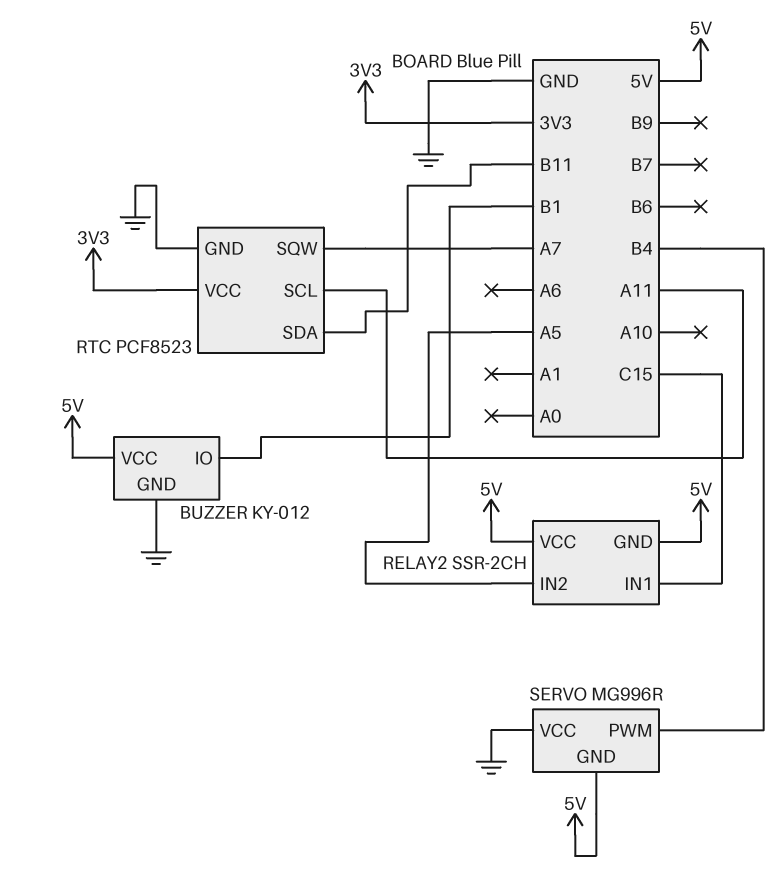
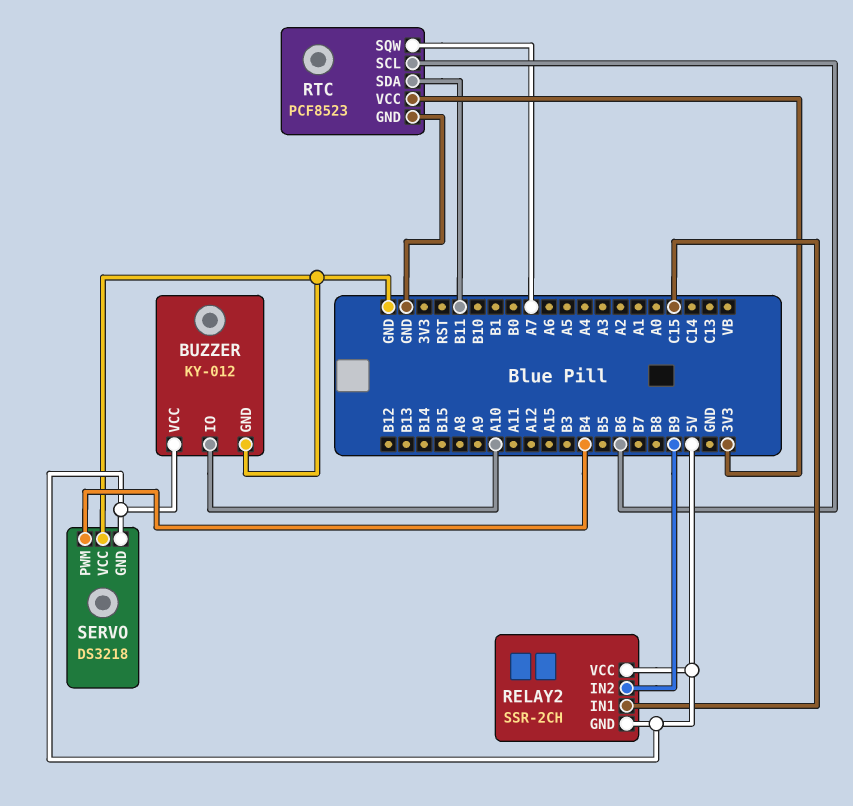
BUZZER pin IO: B1 -> A10
RELAY2 pin IN2: A5 -> B9
RTC pin SCL: A11 -> B6
SERVO: MG996R -> DS3218

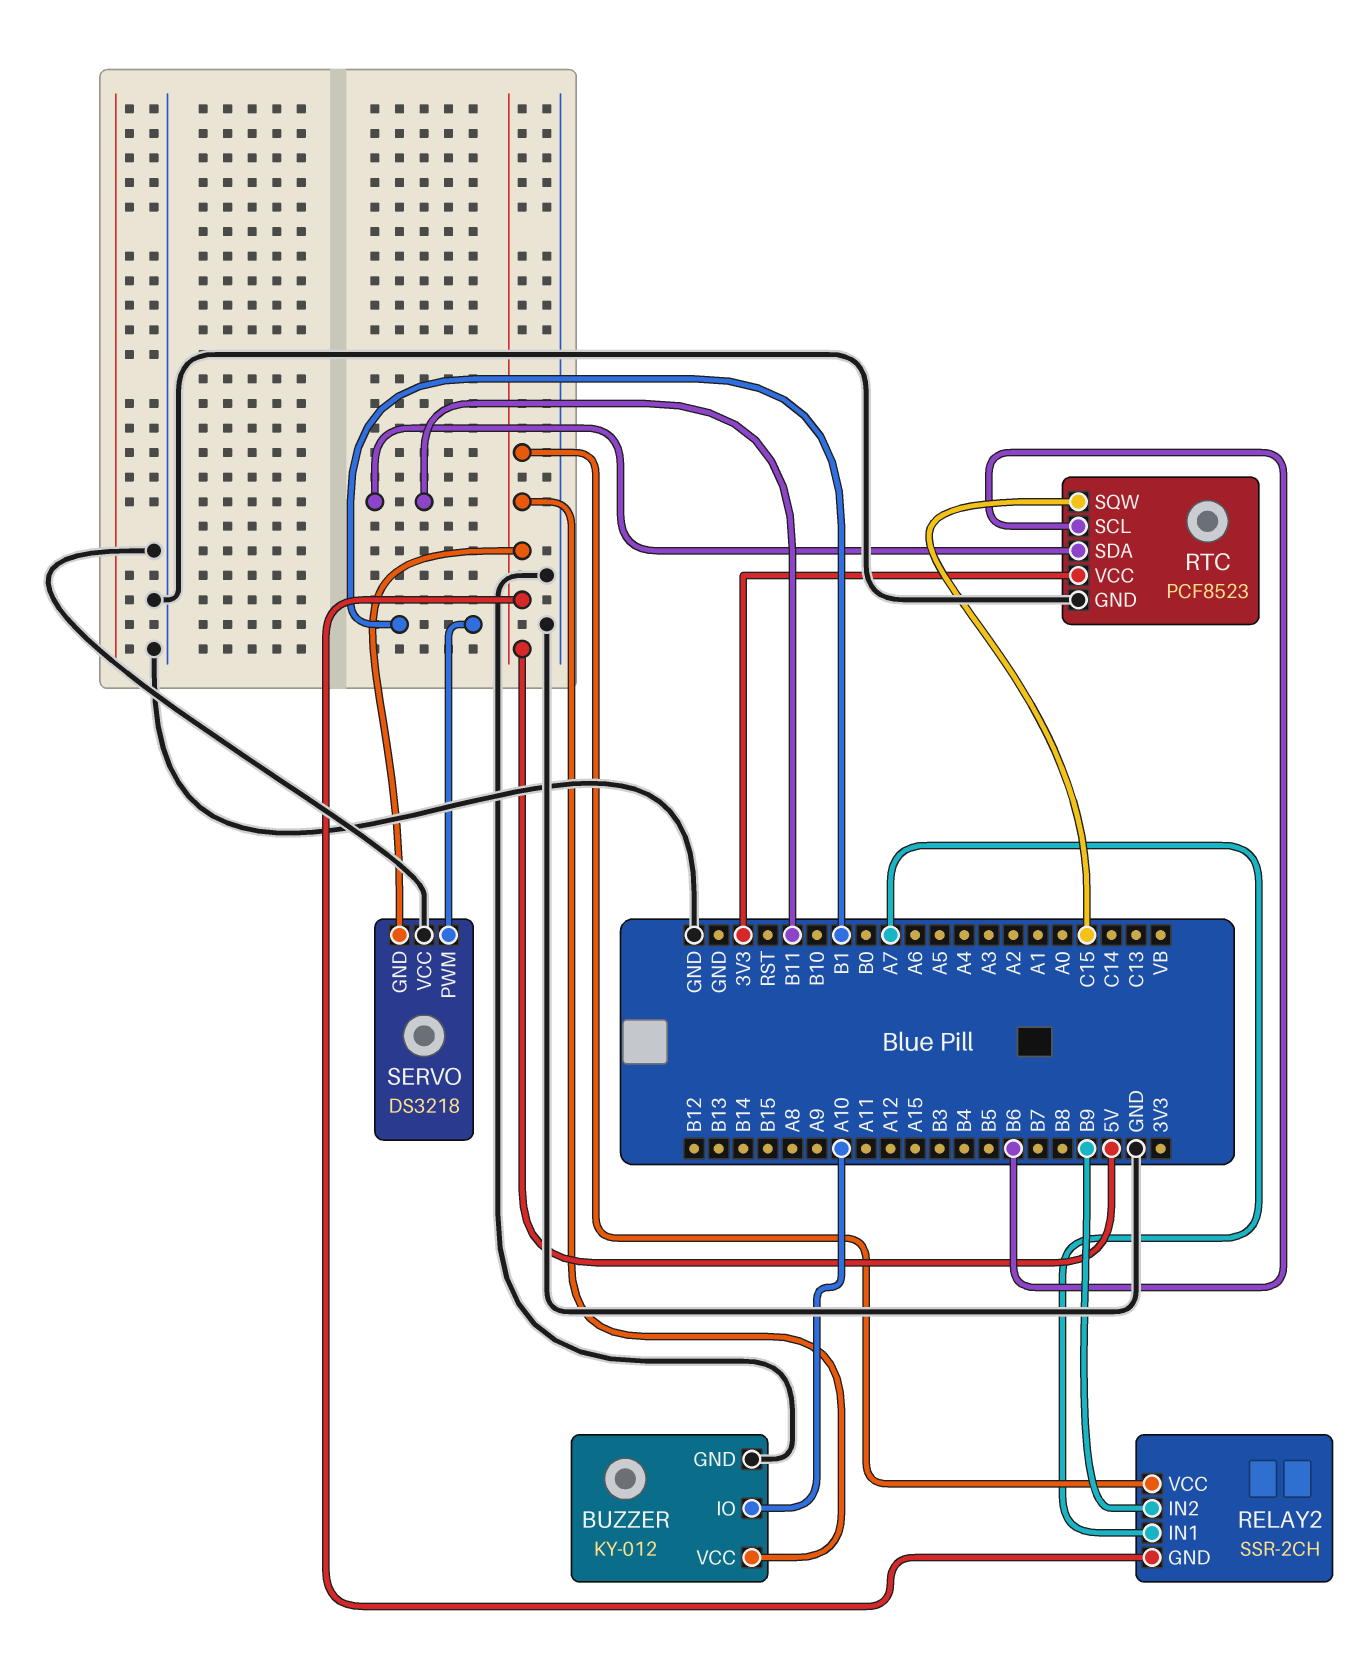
RELAY2 pin IN1: C15 -> A7
RTC pin SQW: A7 -> C15
SERVO pin PWM: B4 -> B1

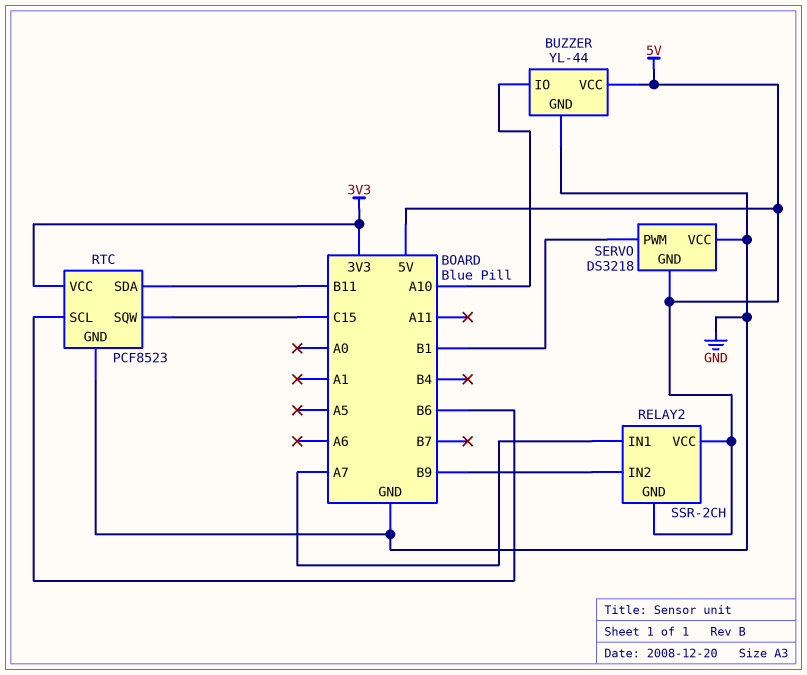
BUZZER: KY-012 -> YL-44

